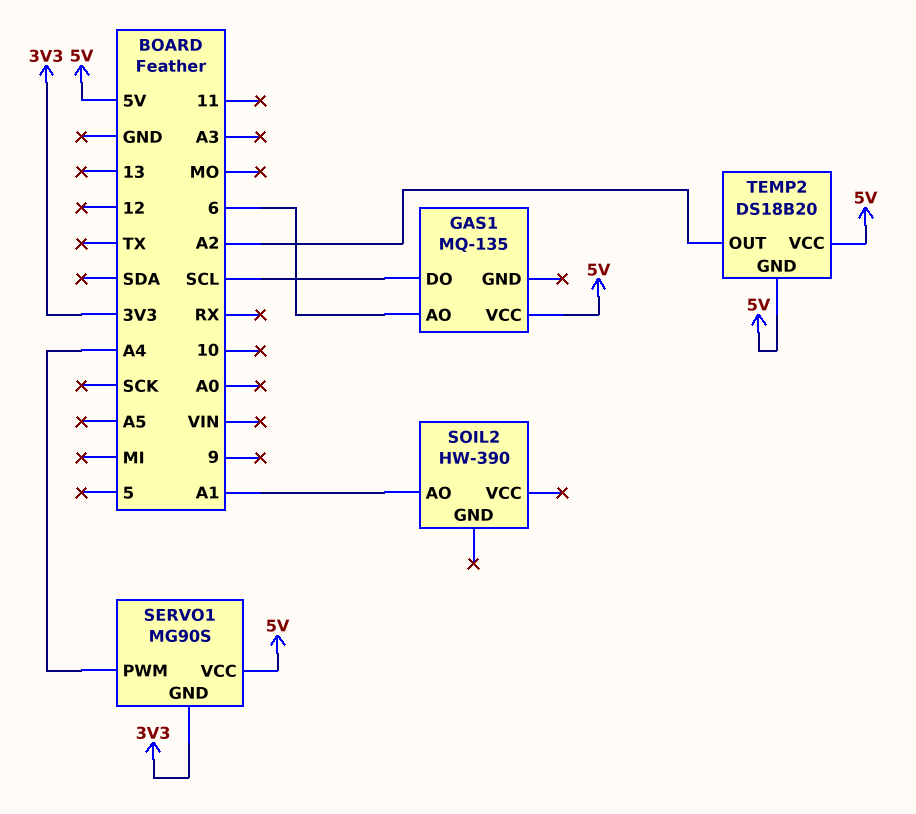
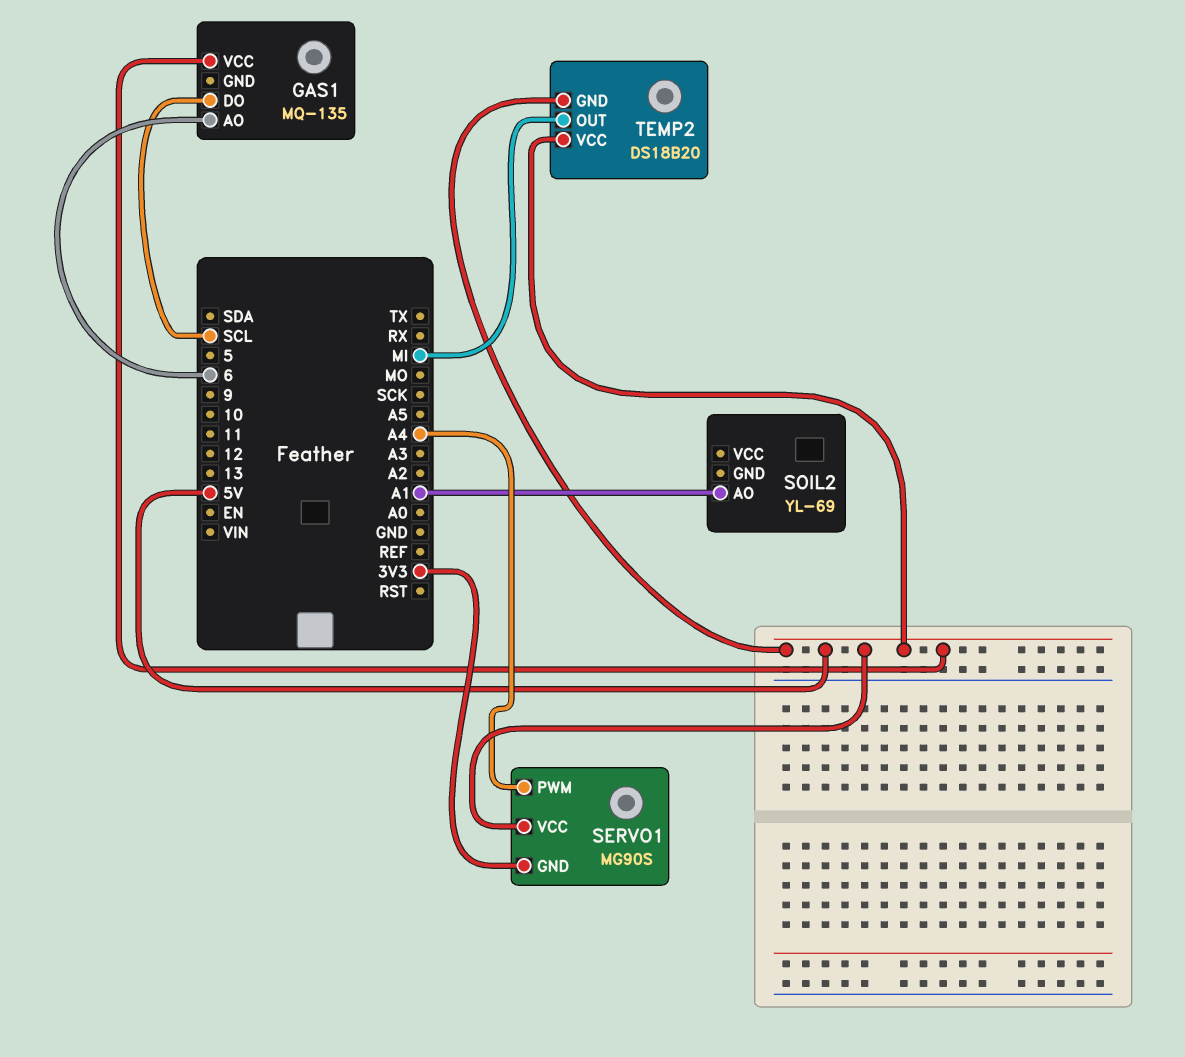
SOIL2: HW-390 -> YL-69
TEMP2 pin OUT: A2 -> MI

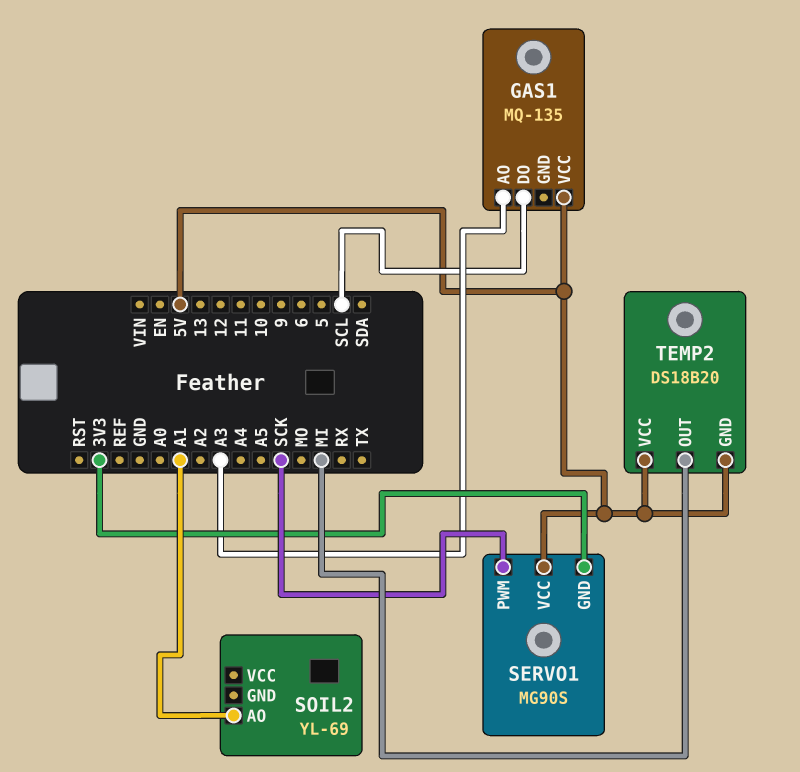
GAS1 pin AO: 6 -> A3
SERVO1 pin PWM: A4 -> SCK

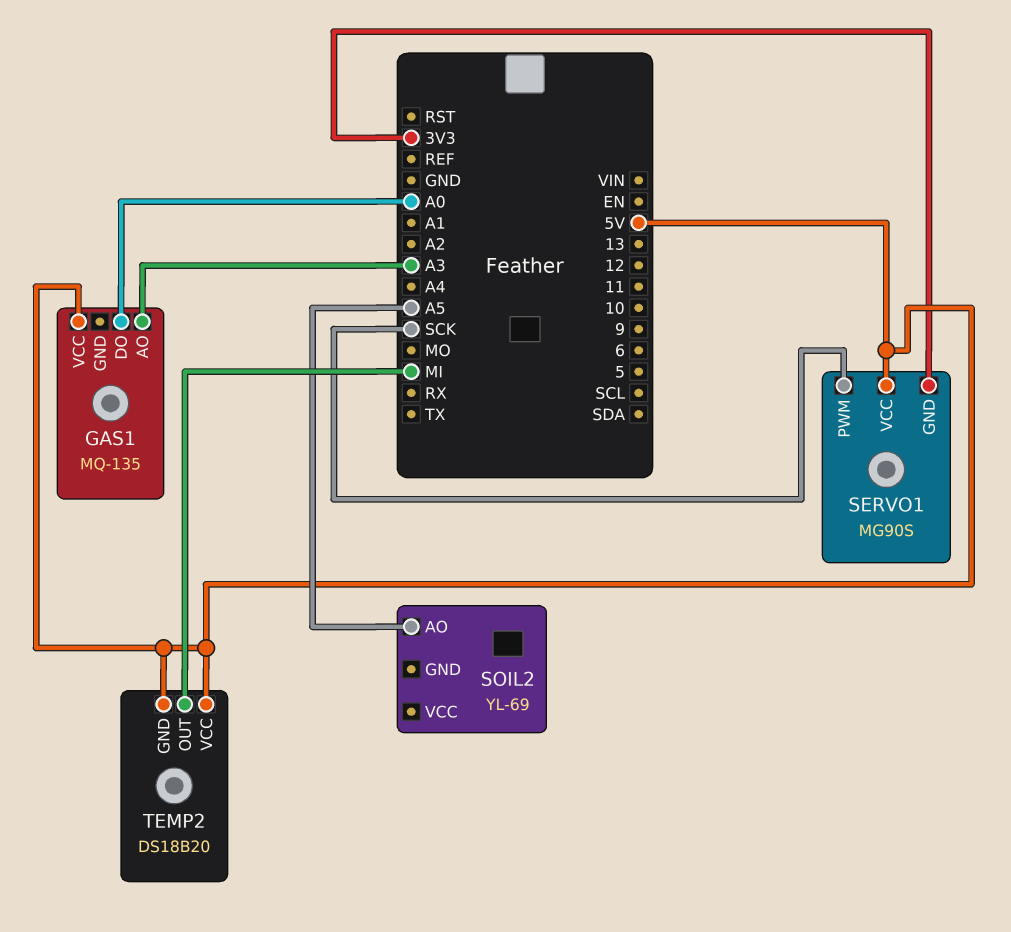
GAS1 pin DO: SCL -> A0
SOIL2 pin AO: A1 -> A5

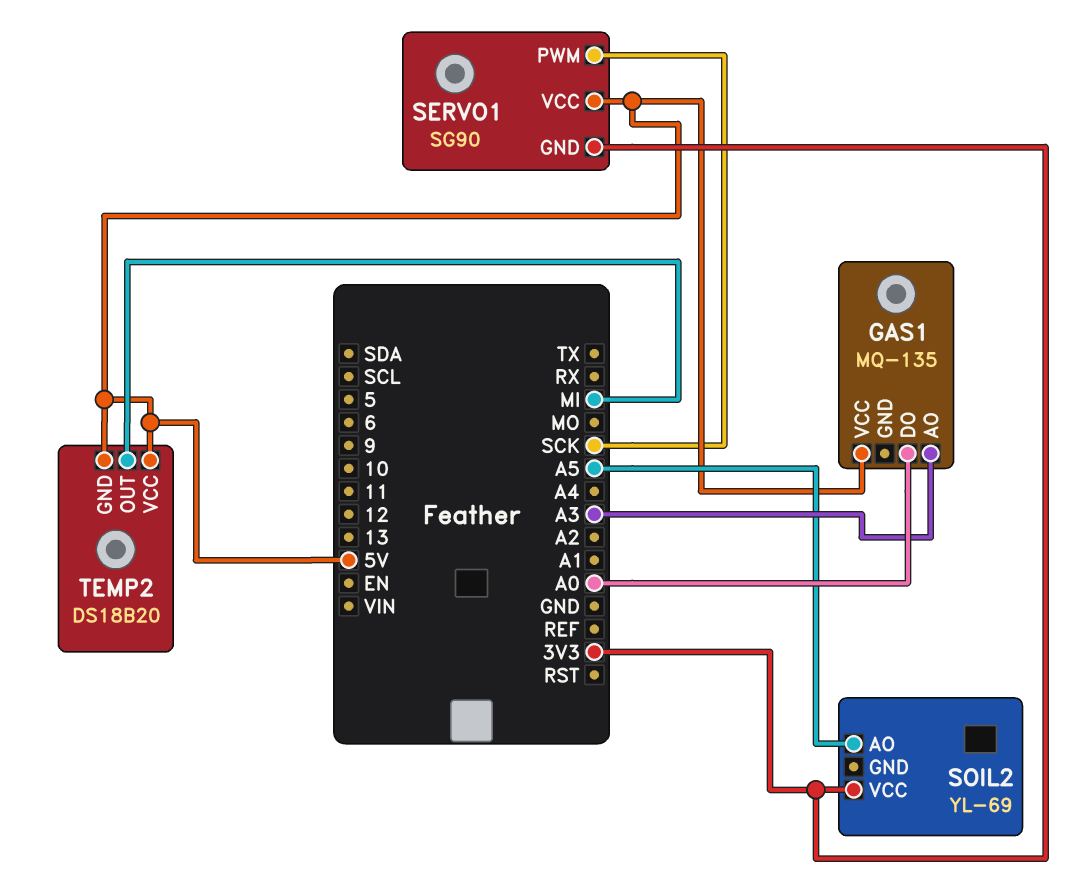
SERVO1: MG90S -> SG90
SOIL2 pin VCC: none -> 3V3

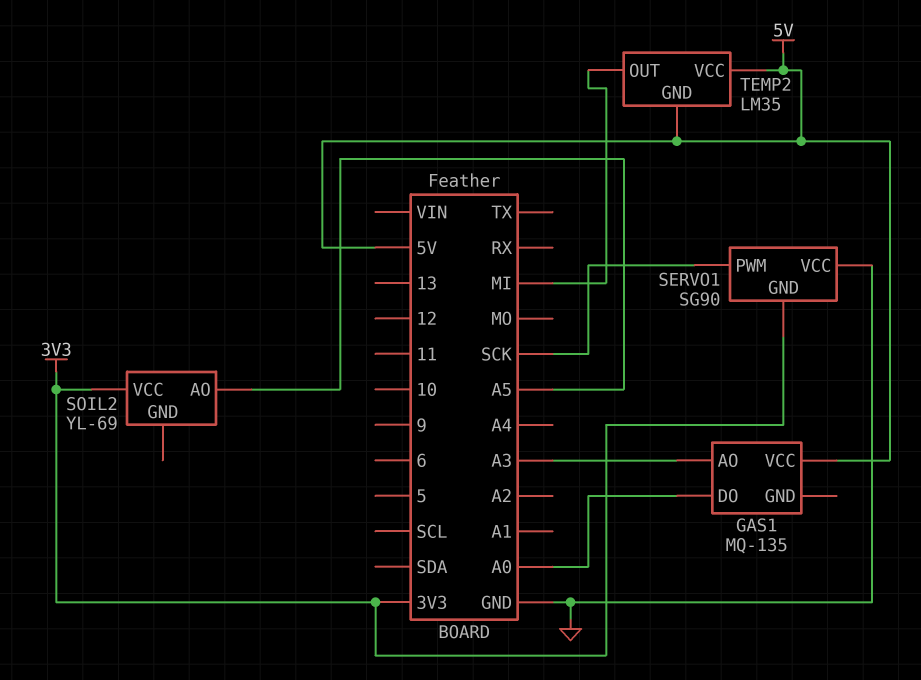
SERVO1 pin VCC: 5V -> GND
TEMP2: DS18B20 -> LM35

